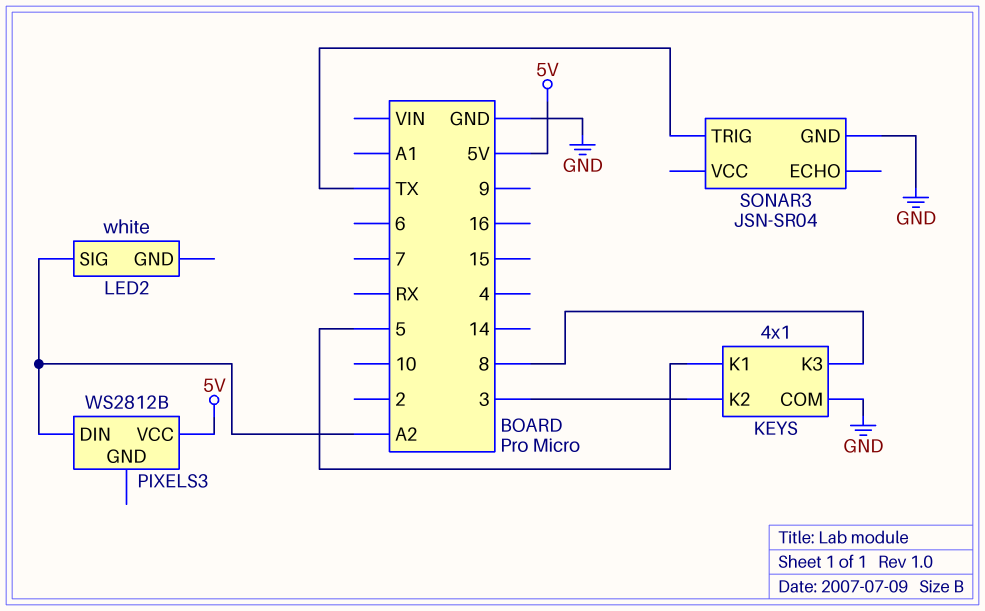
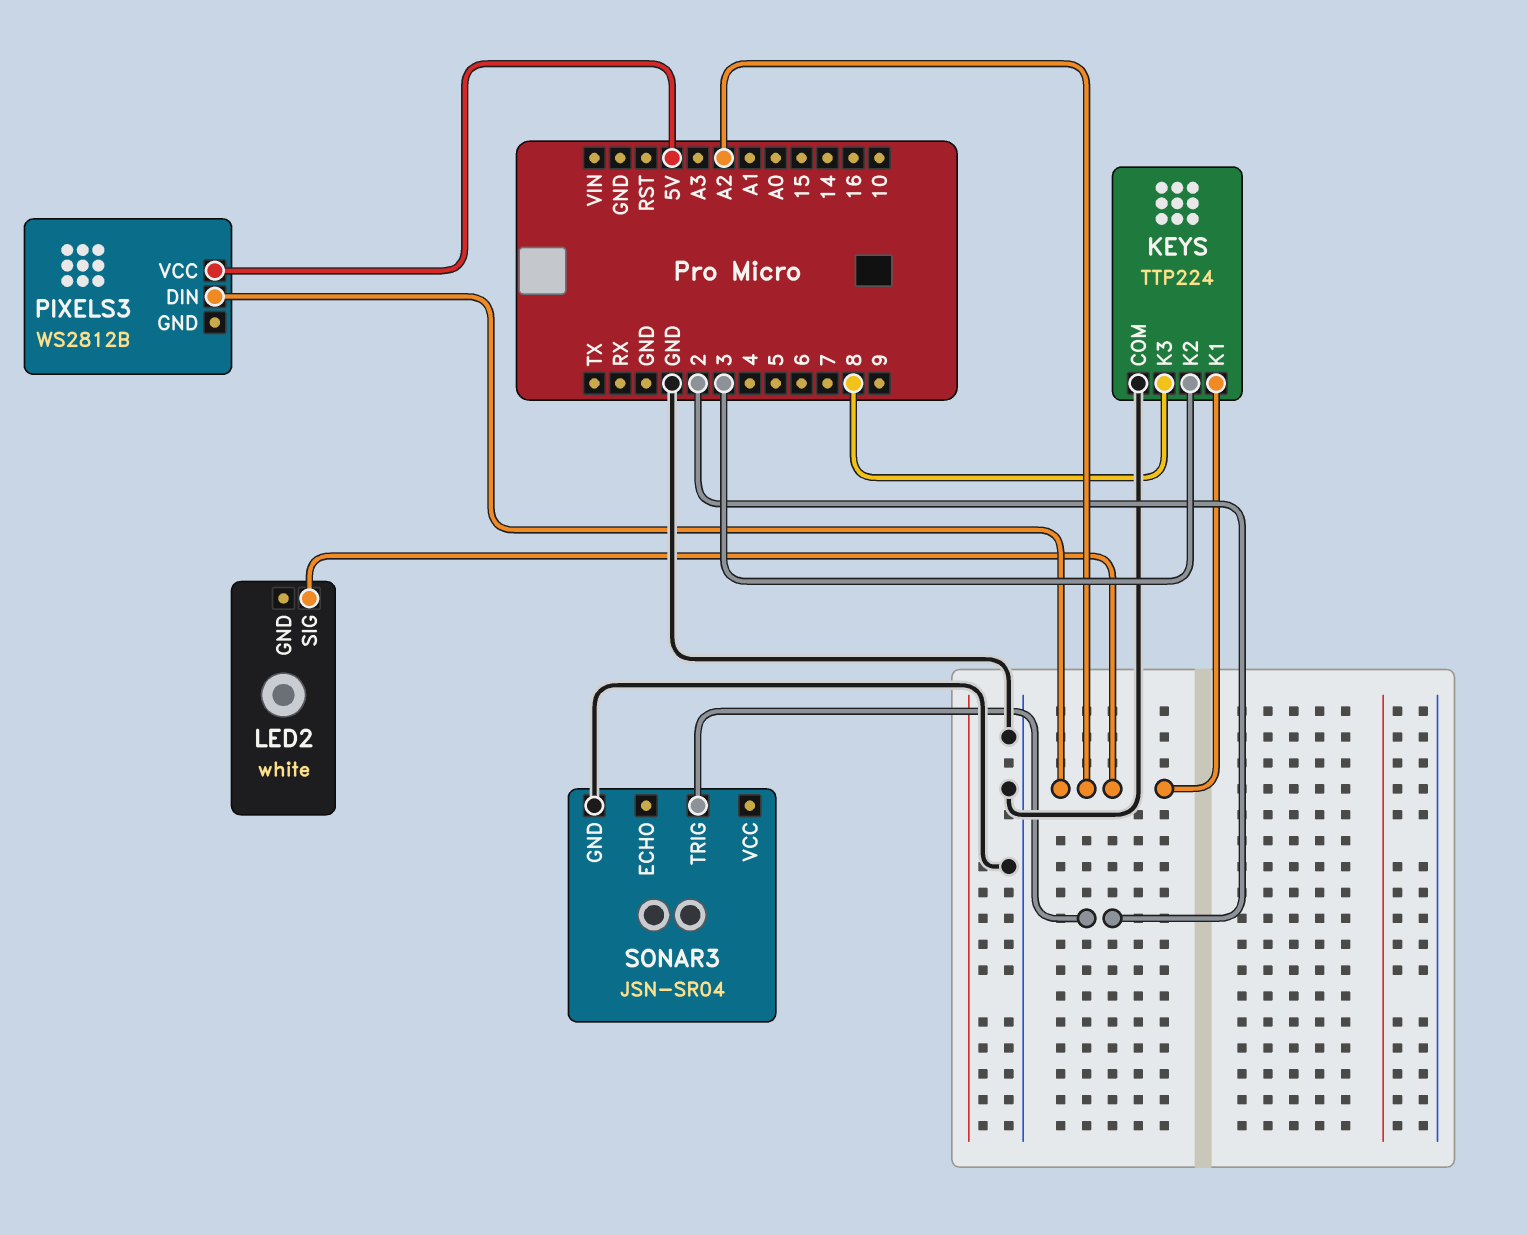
KEYS: 4x1 -> TTP224
KEYS pin K1: 5 -> A2
SONAR3 pin TRIG: TX -> 2

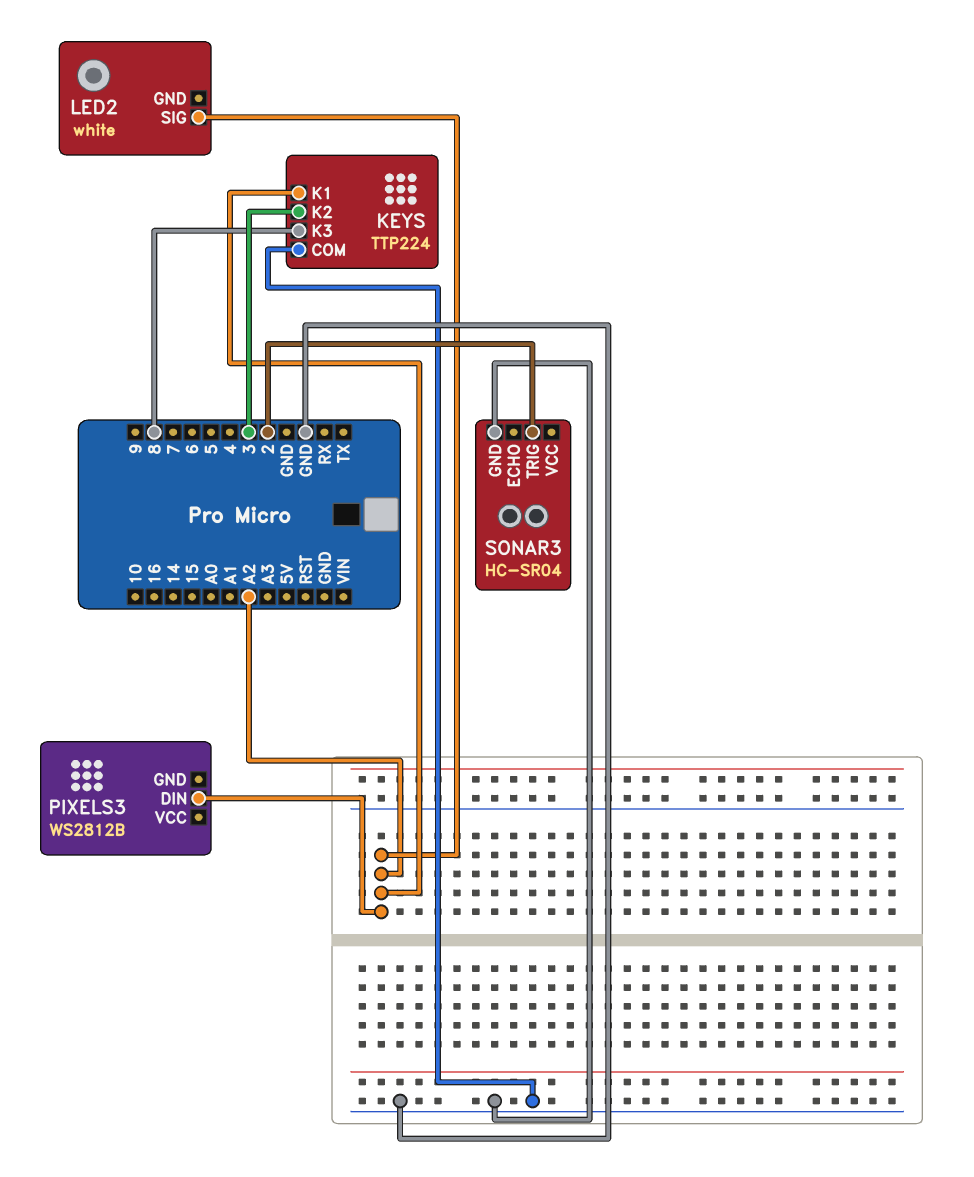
PIXELS3 pin VCC: 5V -> none
SONAR3: JSN-SR04 -> HC-SR04

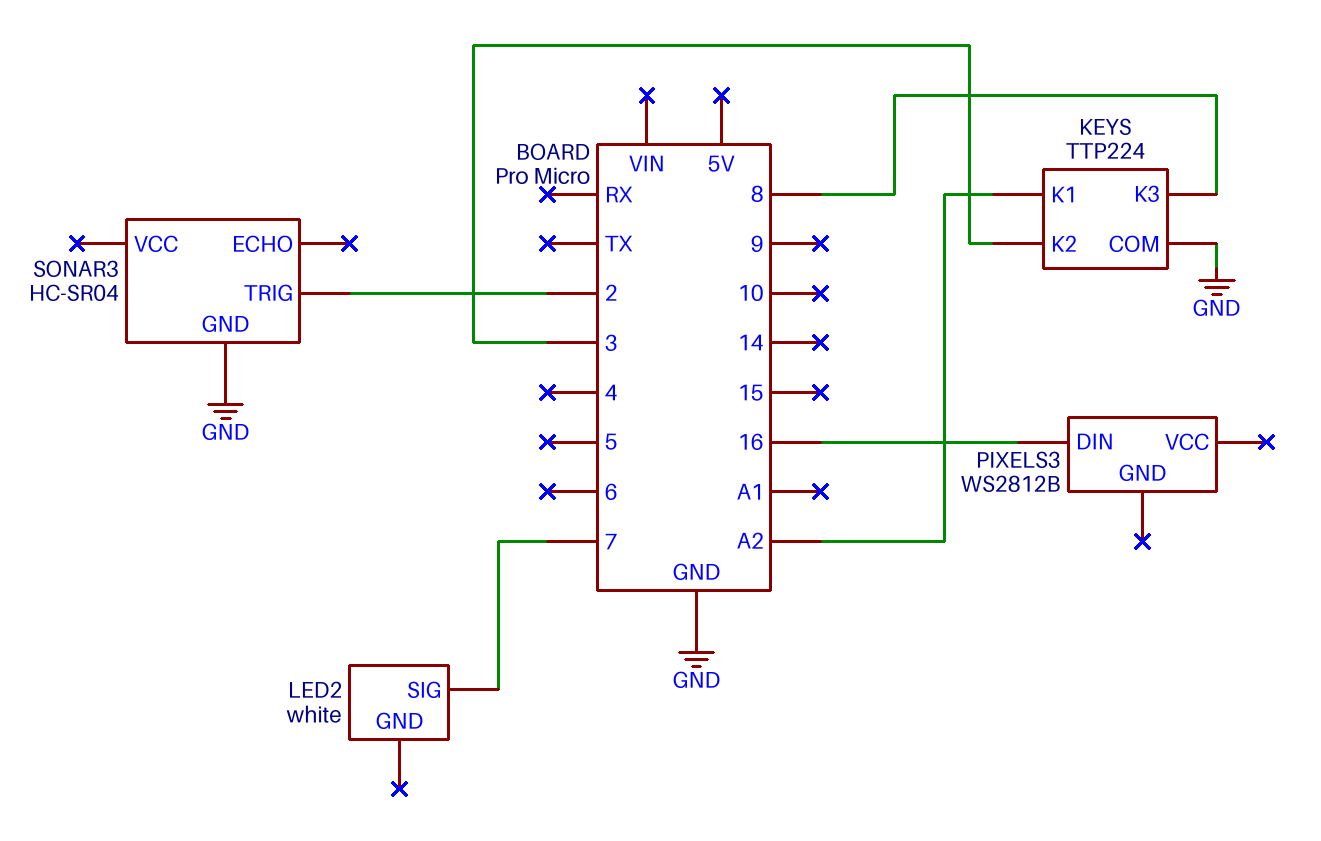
LED2 pin SIG: A2 -> 7
PIXELS3 pin DIN: A2 -> 16

